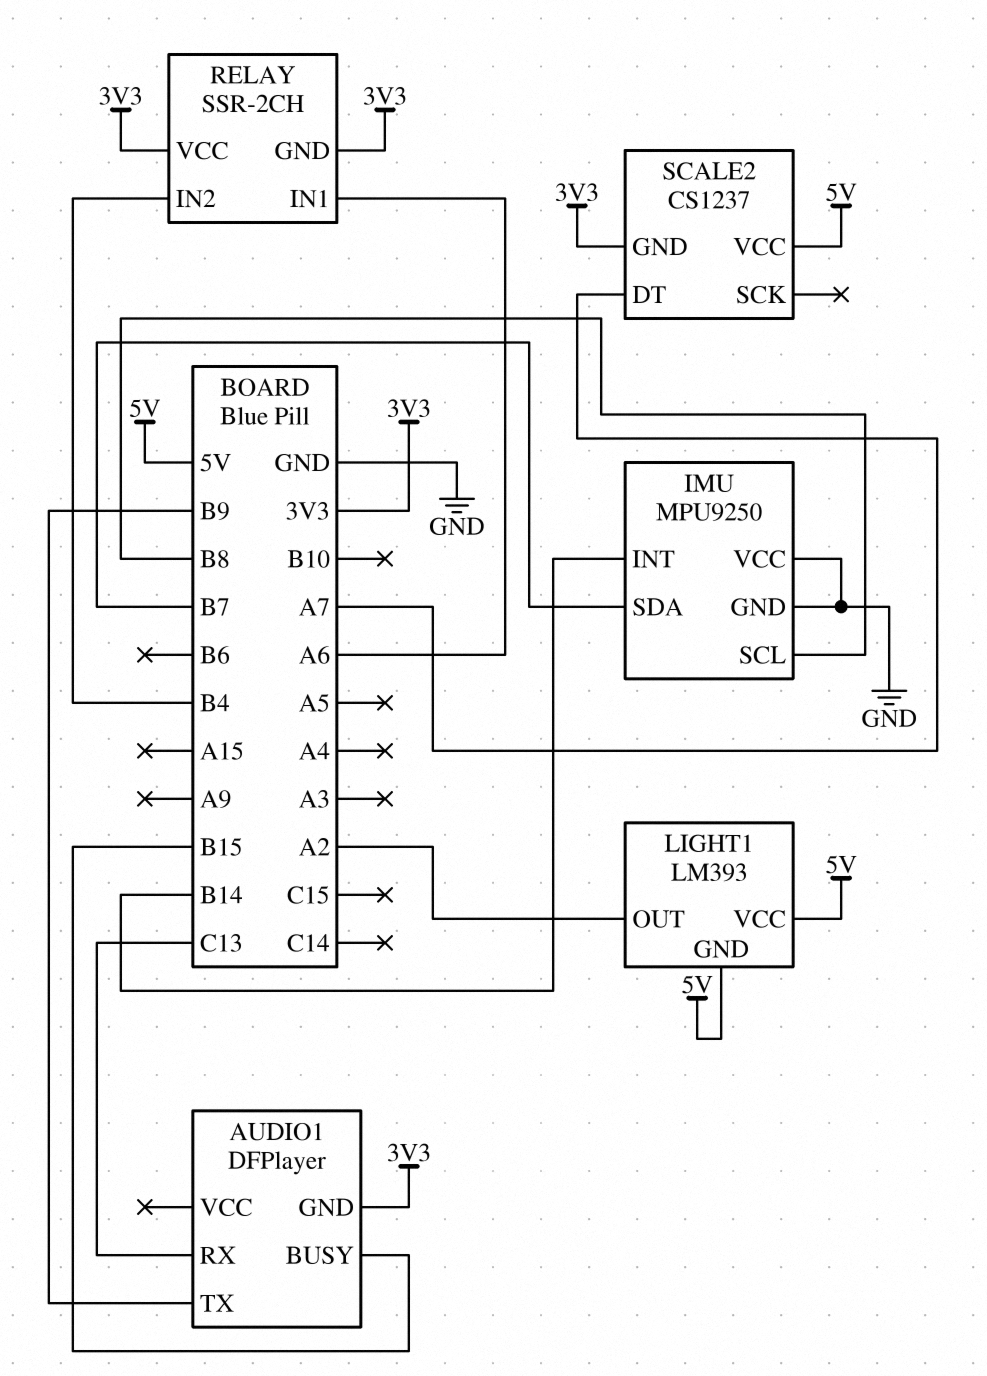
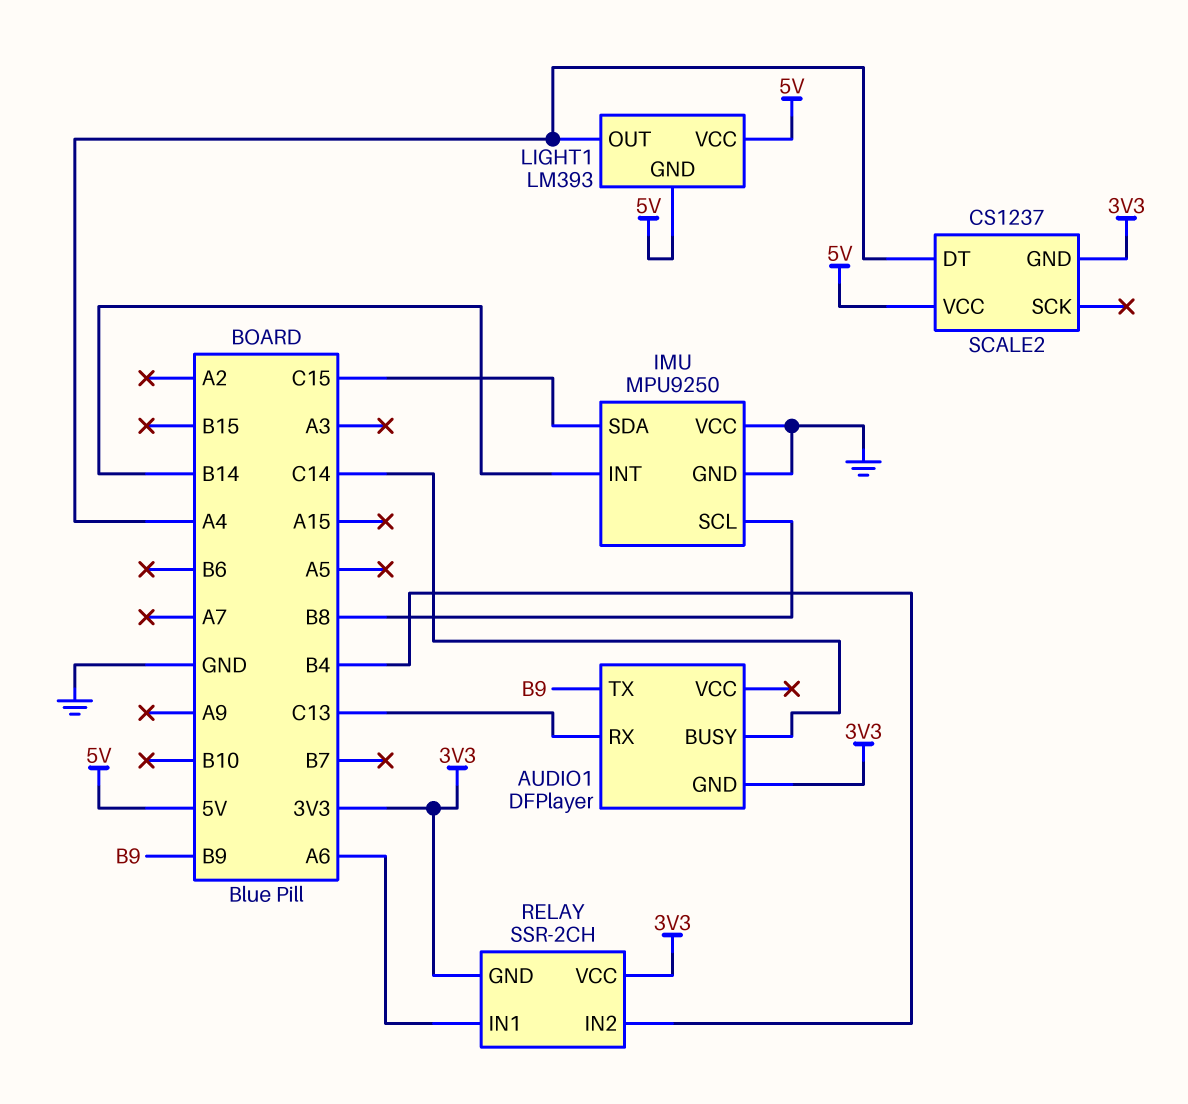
AUDIO1 pin BUSY: B15 -> C14
IMU pin SDA: B7 -> C15
LIGHT1 pin OUT: A2 -> A4
SCALE2 pin DT: A7 -> A4

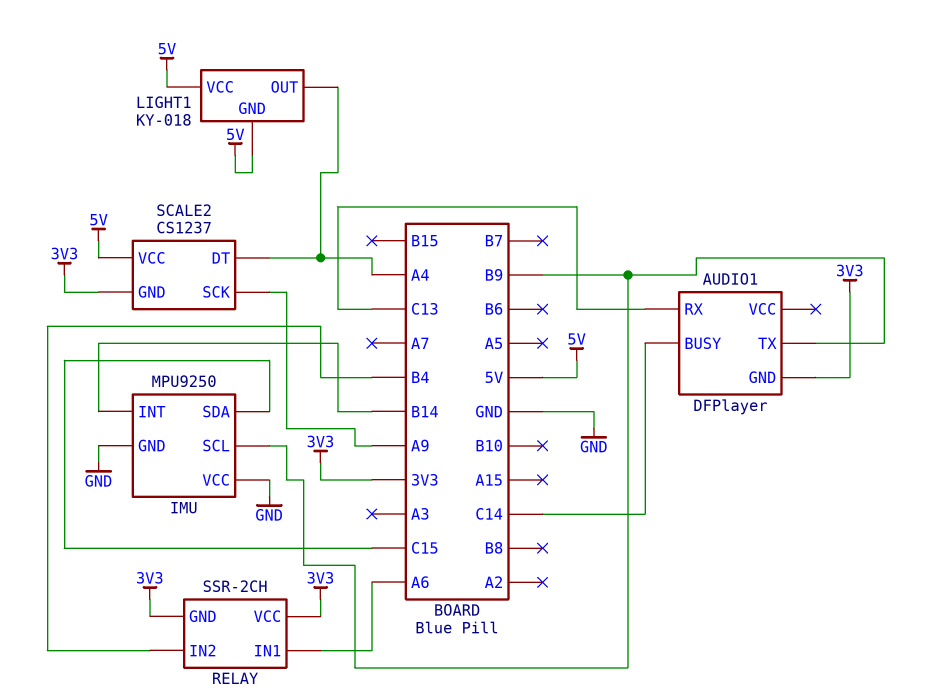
IMU pin SCL: B8 -> B9
LIGHT1: LM393 -> KY-018
SCALE2 pin SCK: none -> A9

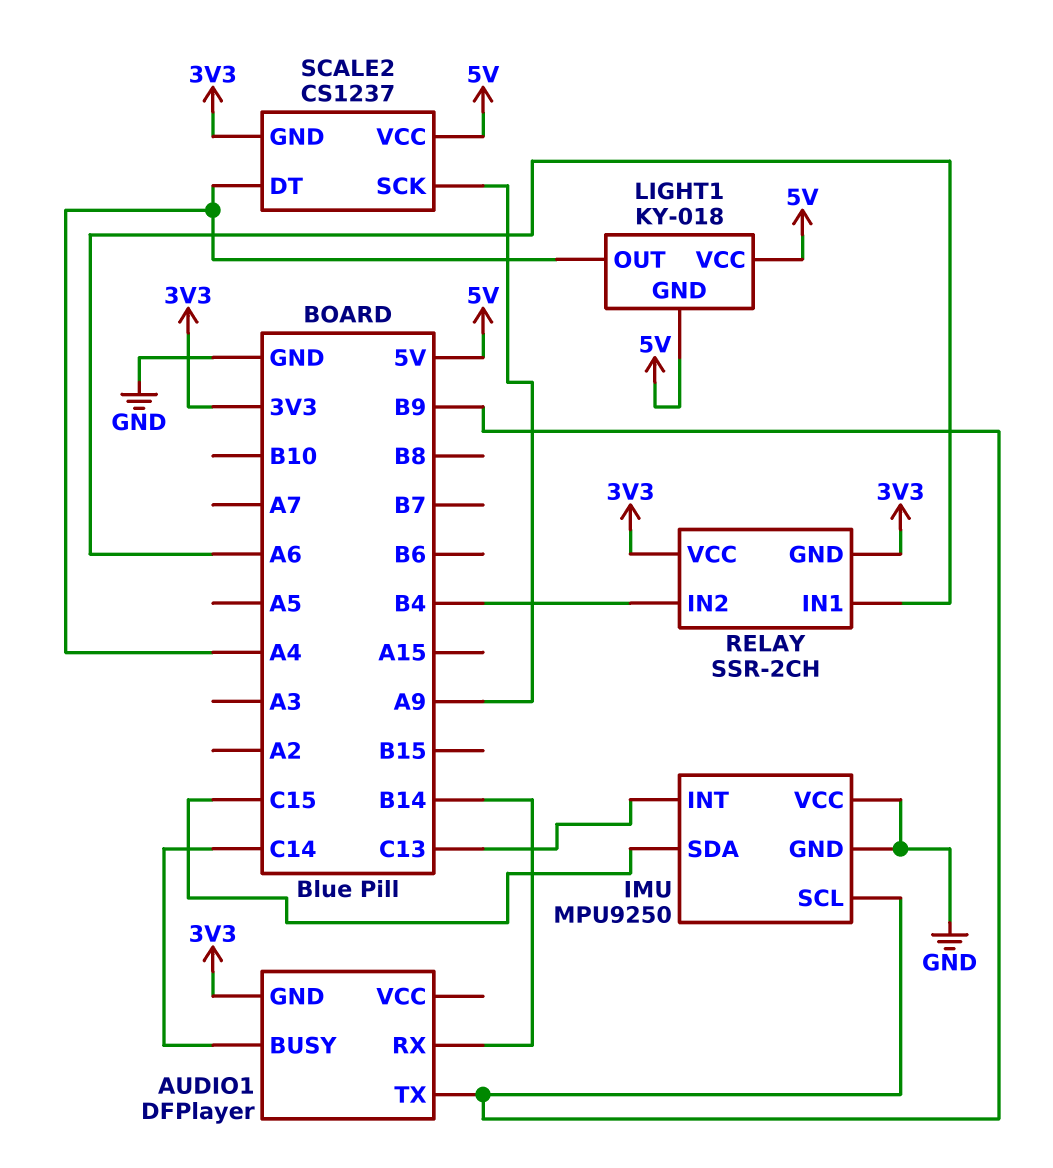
AUDIO1 pin RX: C13 -> B14
IMU pin INT: B14 -> C13

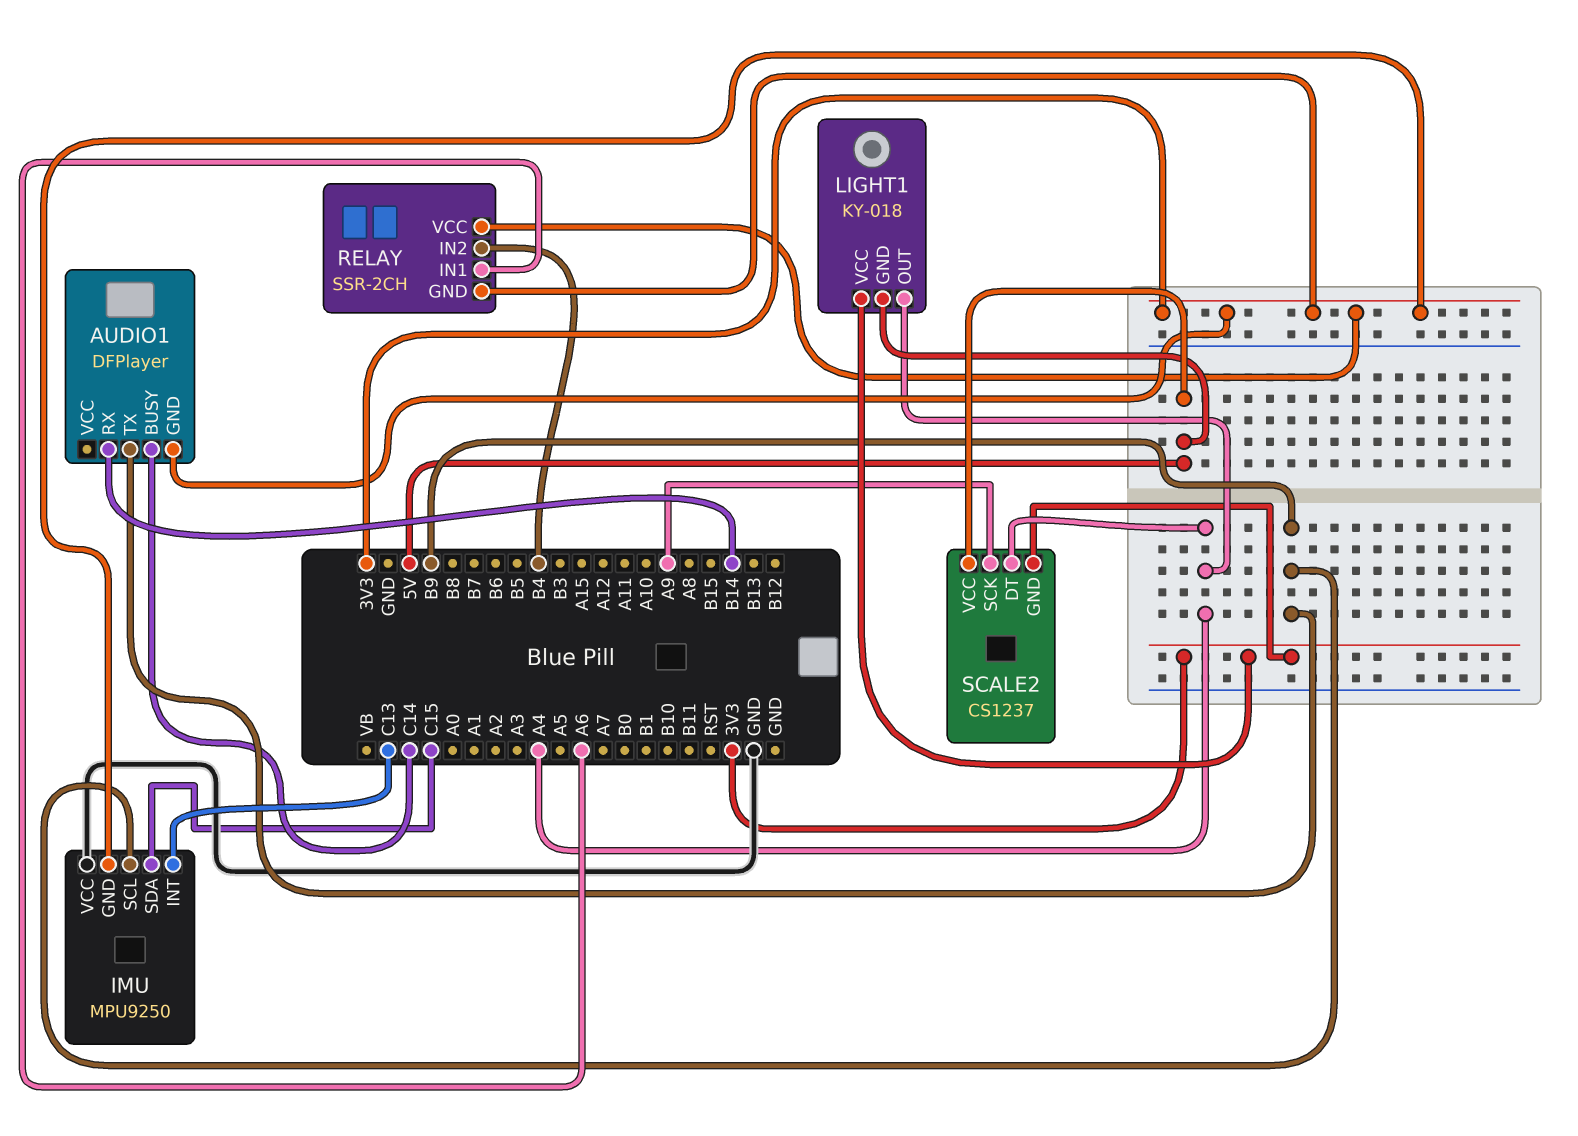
IMU pin GND: GND -> 3V3
LIGHT1 pin VCC: 5V -> 3V3

